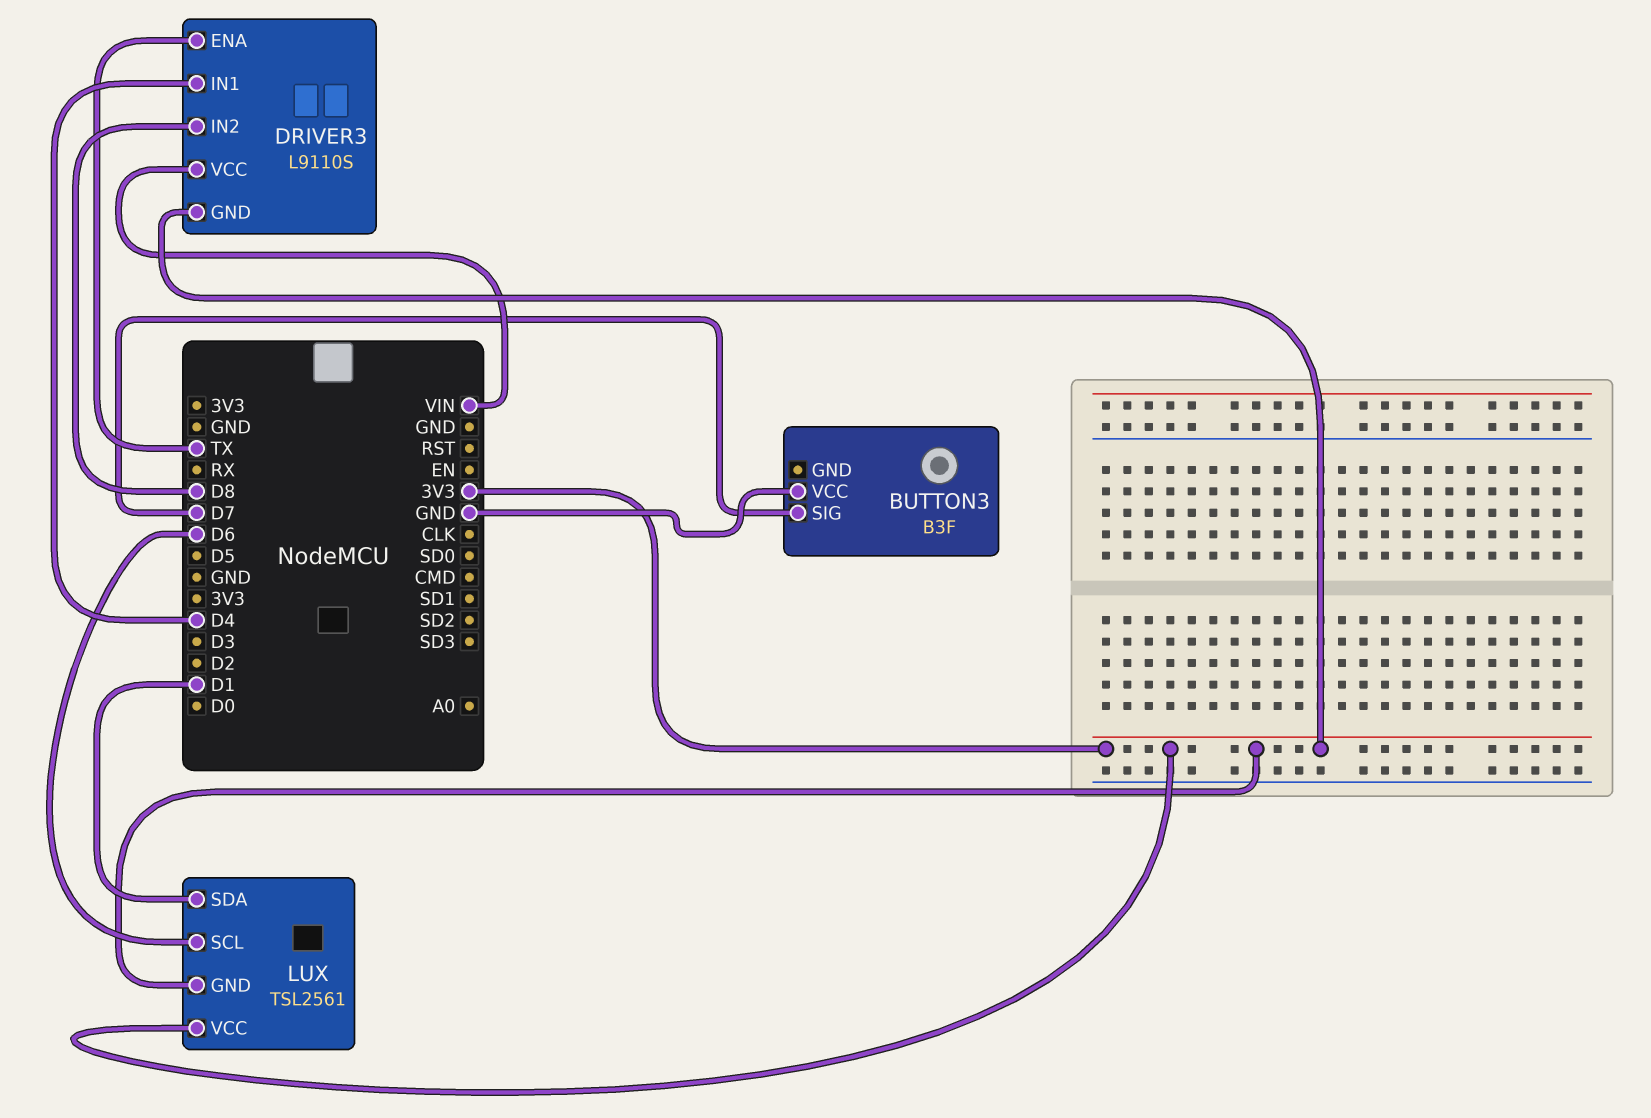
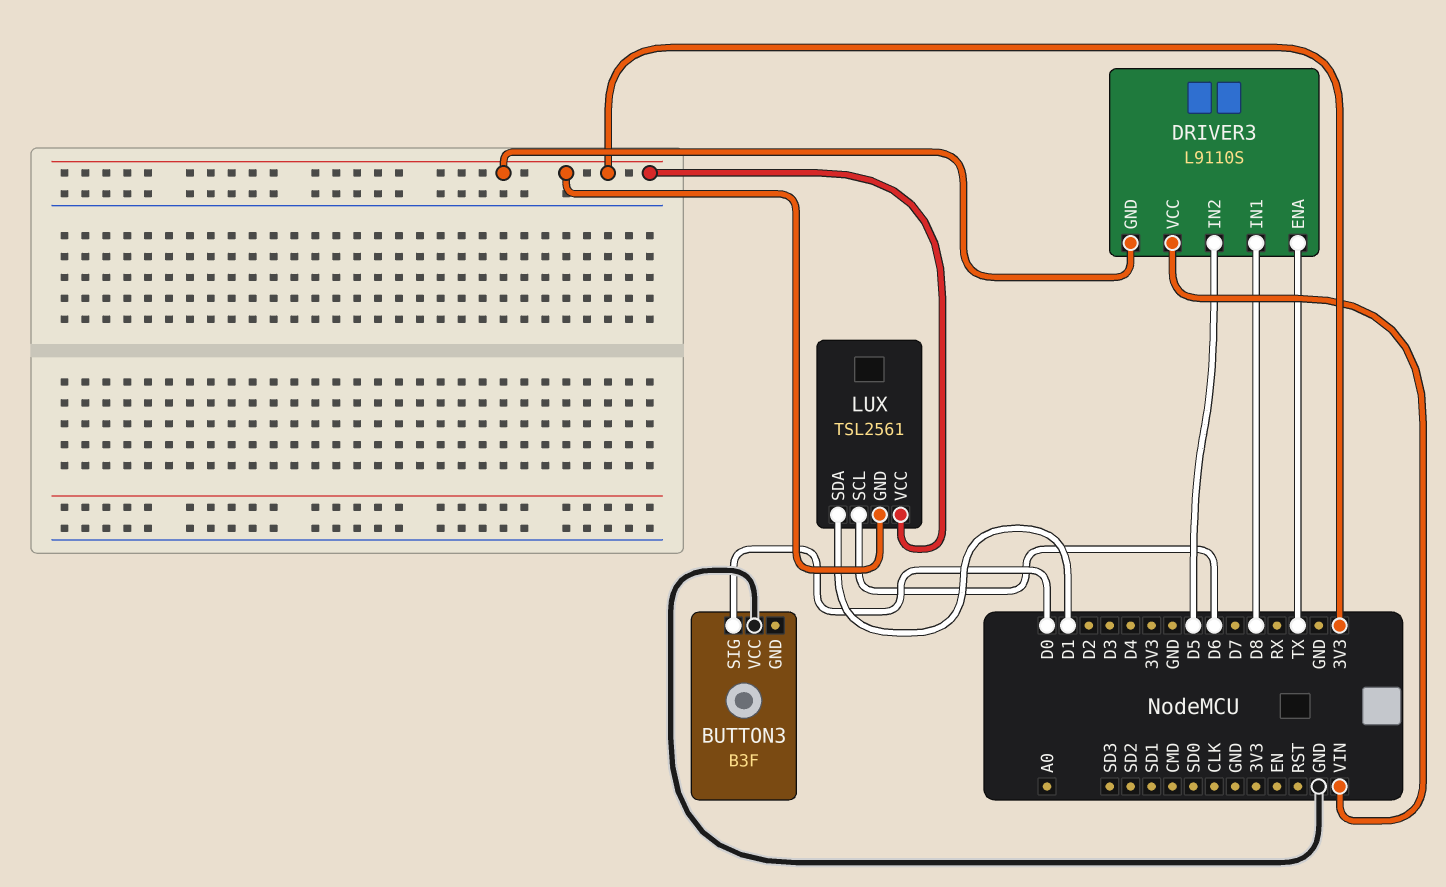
BUTTON3 pin SIG: D7 -> D0
DRIVER3 pin IN1: D4 -> D8
DRIVER3 pin IN2: D8 -> D5

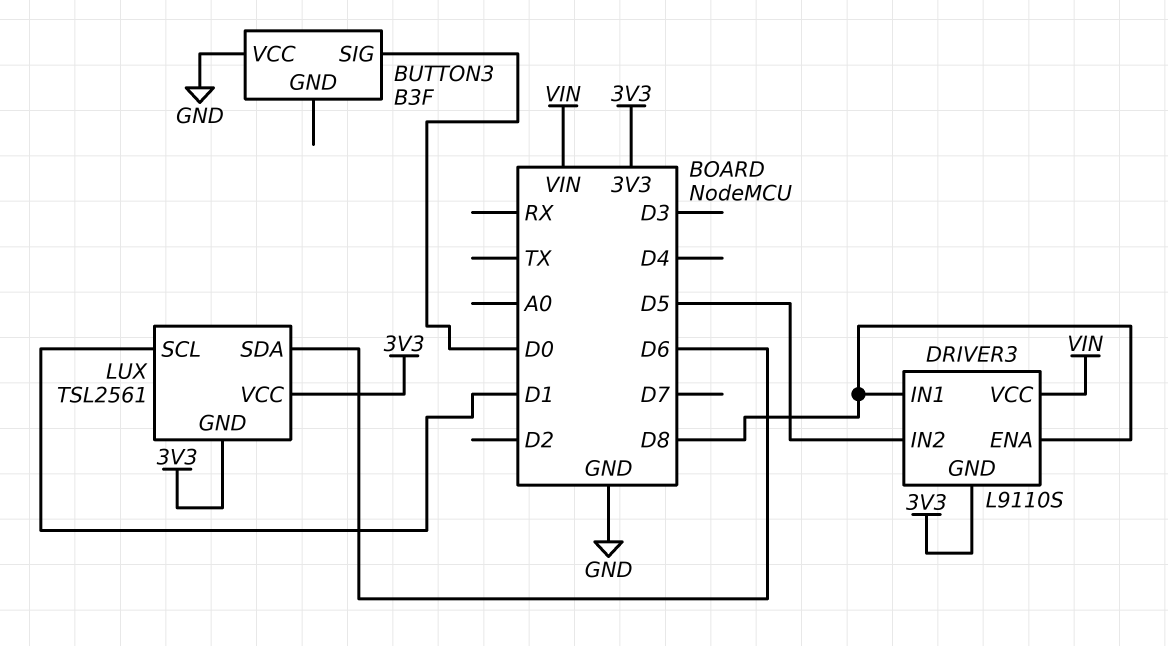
DRIVER3 pin ENA: TX -> D8
LUX pin SCL: D6 -> D1
LUX pin SDA: D1 -> D6

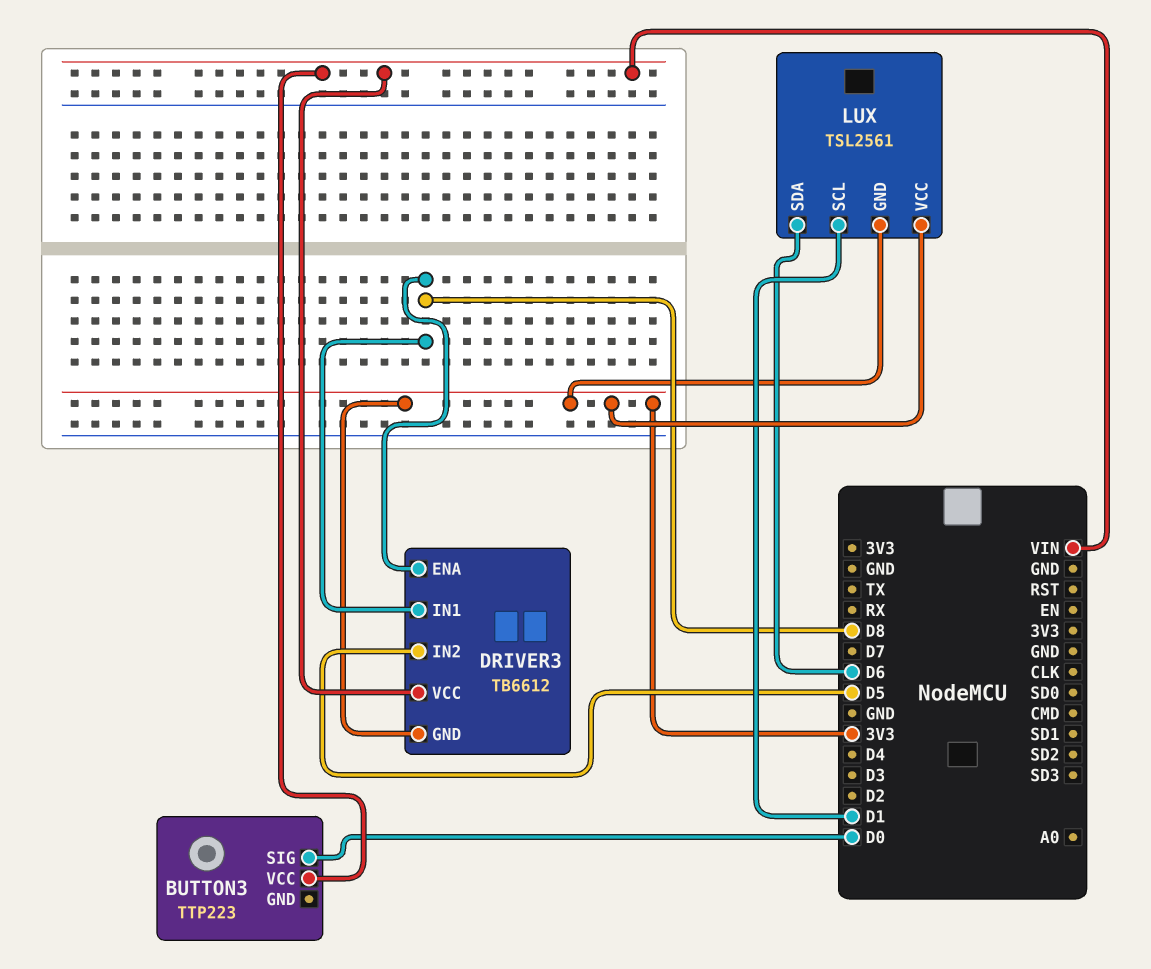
BUTTON3: B3F -> TTP223
BUTTON3 pin VCC: GND -> VIN
DRIVER3: L9110S -> TB6612

